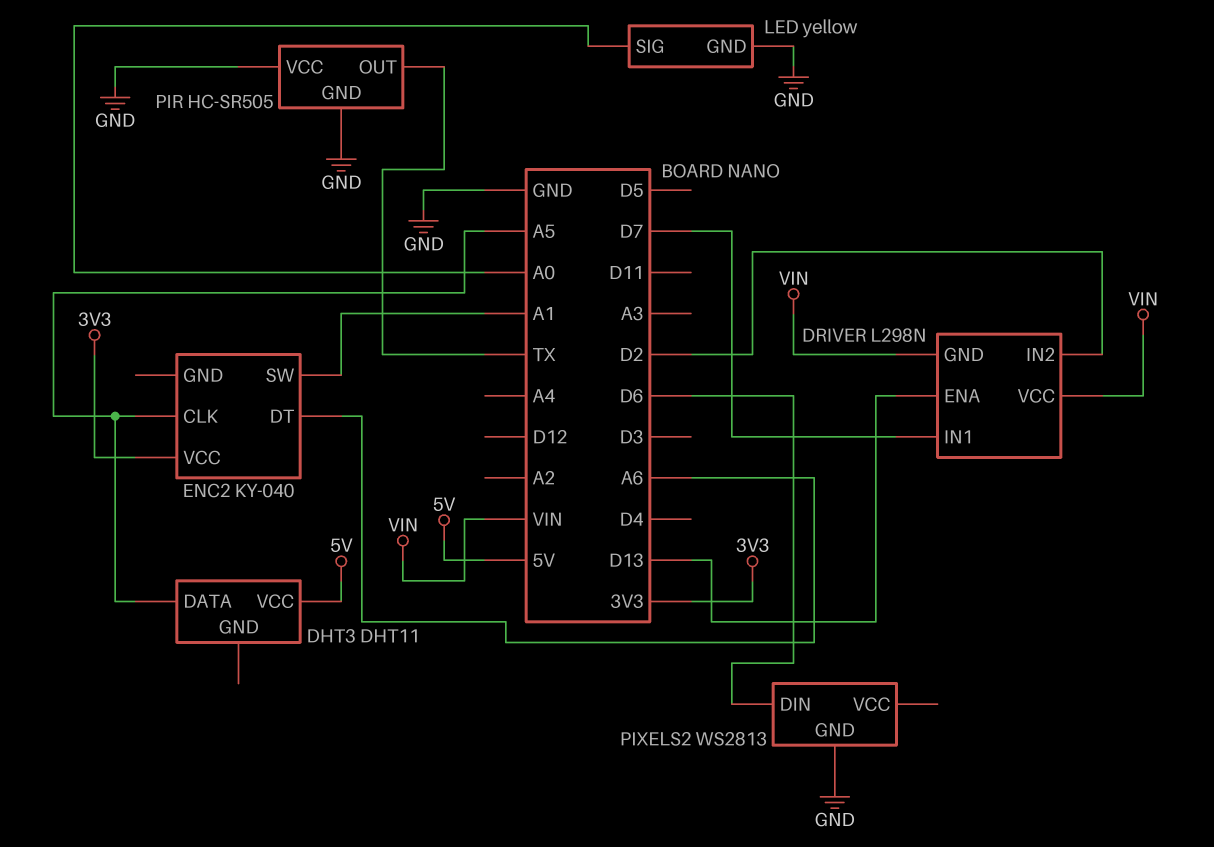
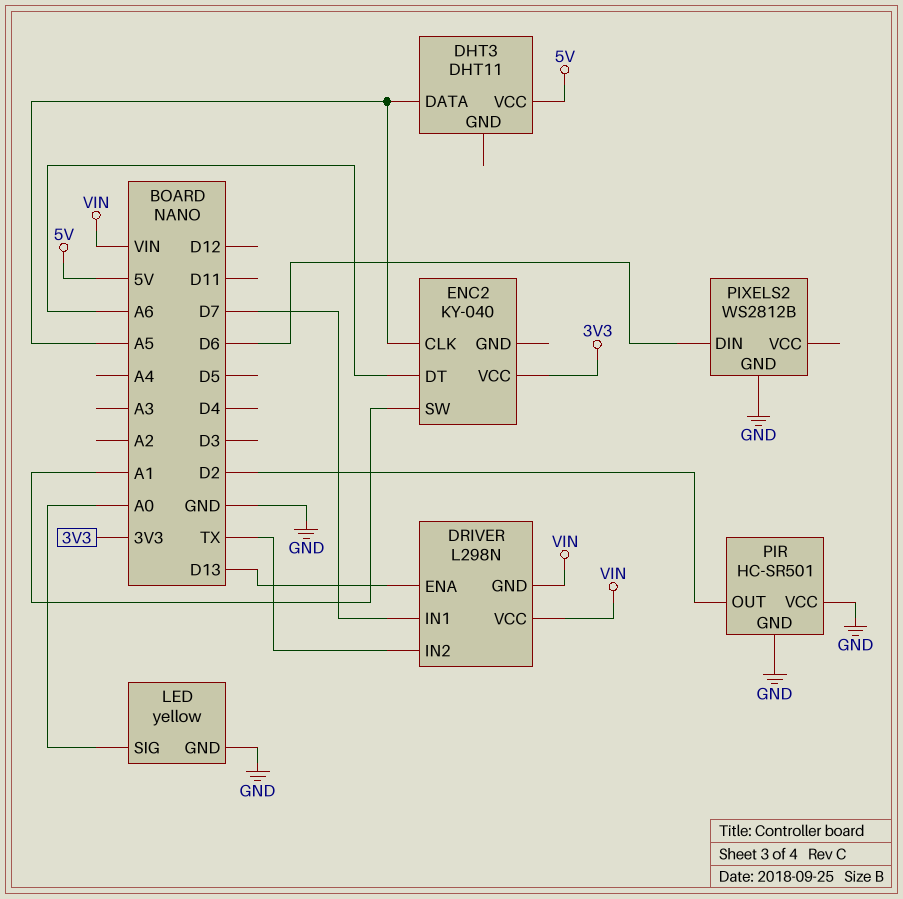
DRIVER pin IN2: D2 -> TX
PIR: HC-SR505 -> HC-SR501
PIR pin OUT: TX -> D2
PIXELS2: WS2813 -> WS2812B

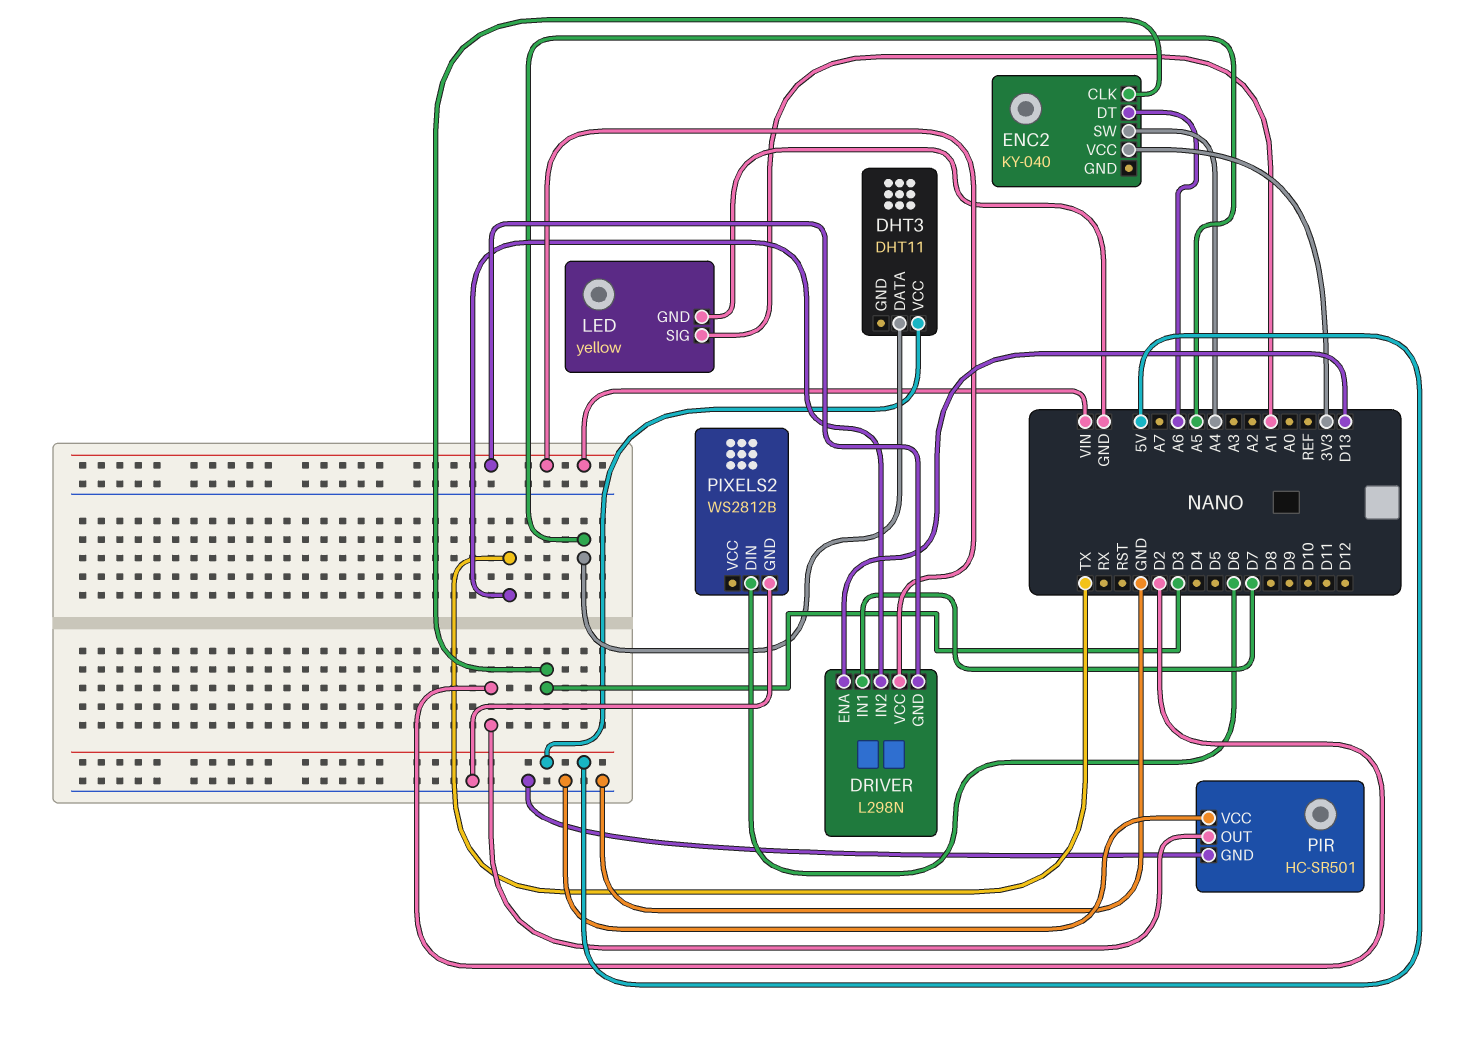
ENC2 pin CLK: A5 -> D3
ENC2 pin SW: A1 -> A4
LED pin SIG: A0 -> A1

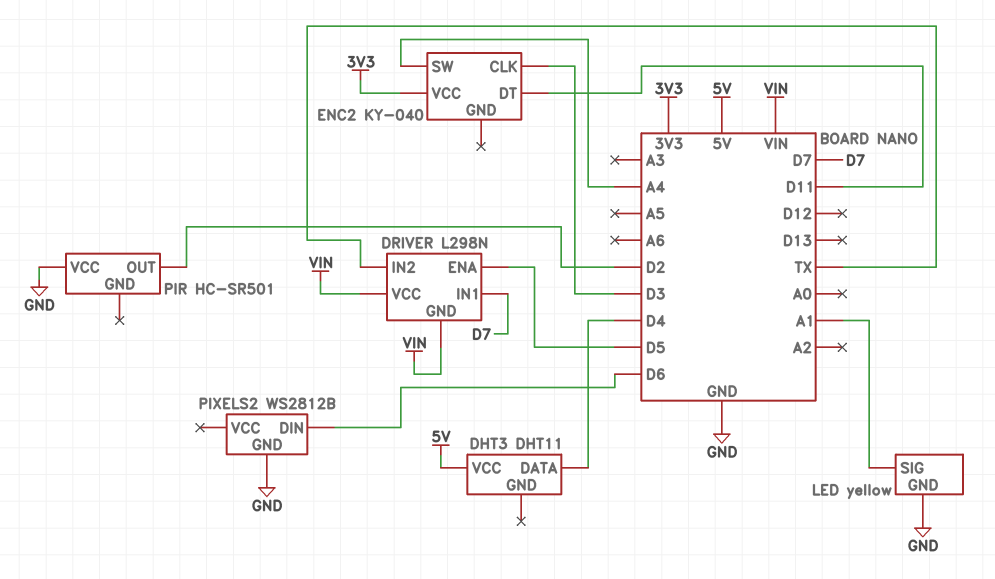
DHT3 pin DATA: A5 -> D4
DRIVER pin ENA: D13 -> D5
ENC2 pin DT: A6 -> D11
PIR pin GND: GND -> none

